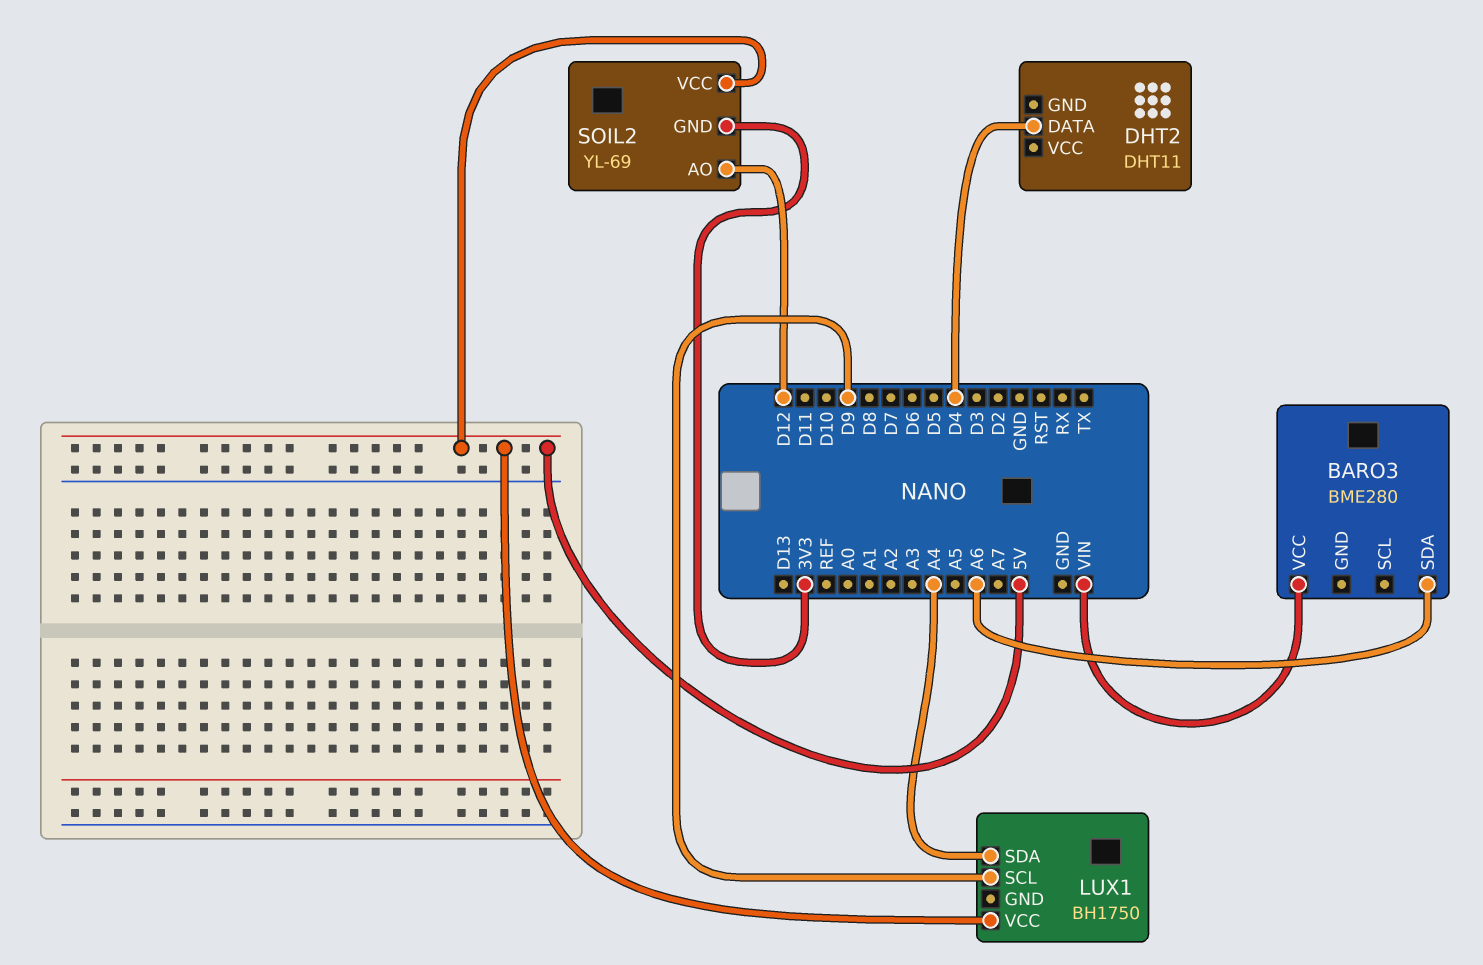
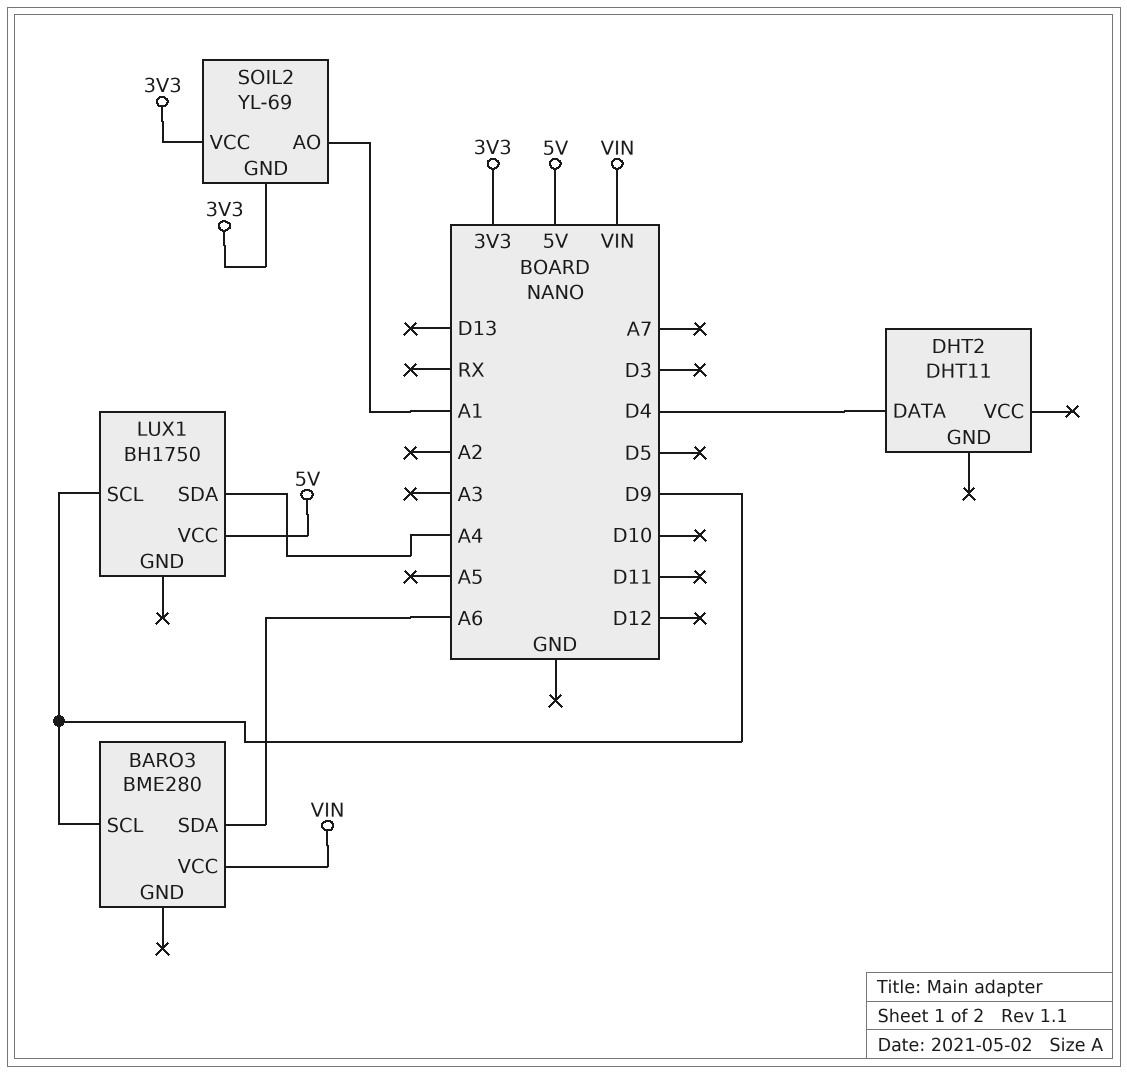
BARO3 pin SCL: none -> D9
SOIL2 pin AO: D12 -> A1
SOIL2 pin VCC: 5V -> 3V3

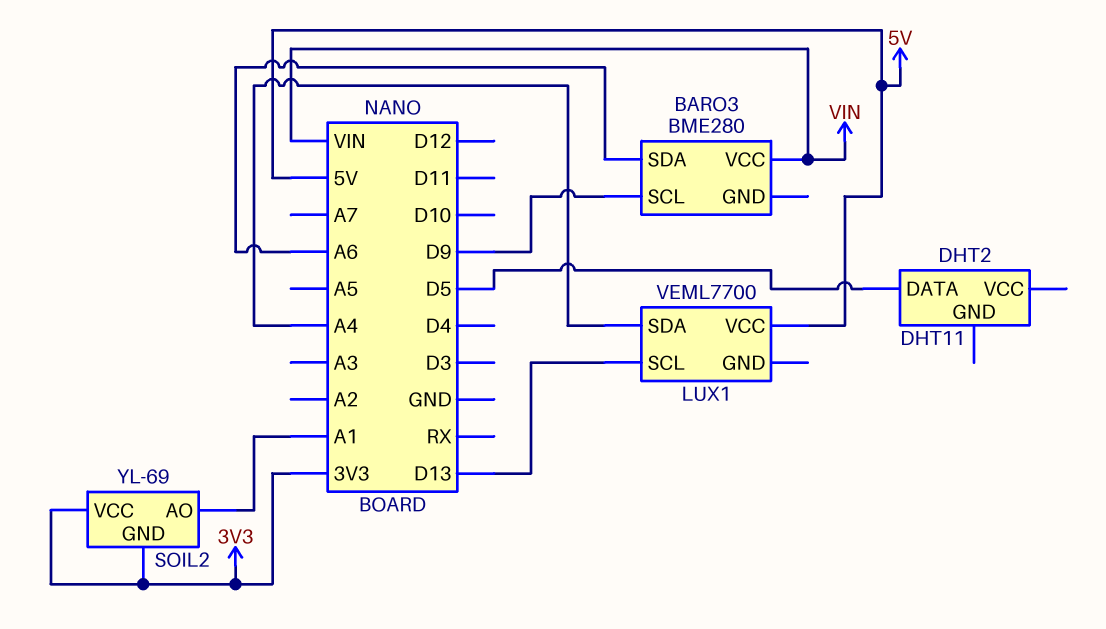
DHT2 pin DATA: D4 -> D5
LUX1: BH1750 -> VEML7700
LUX1 pin SCL: D9 -> D13

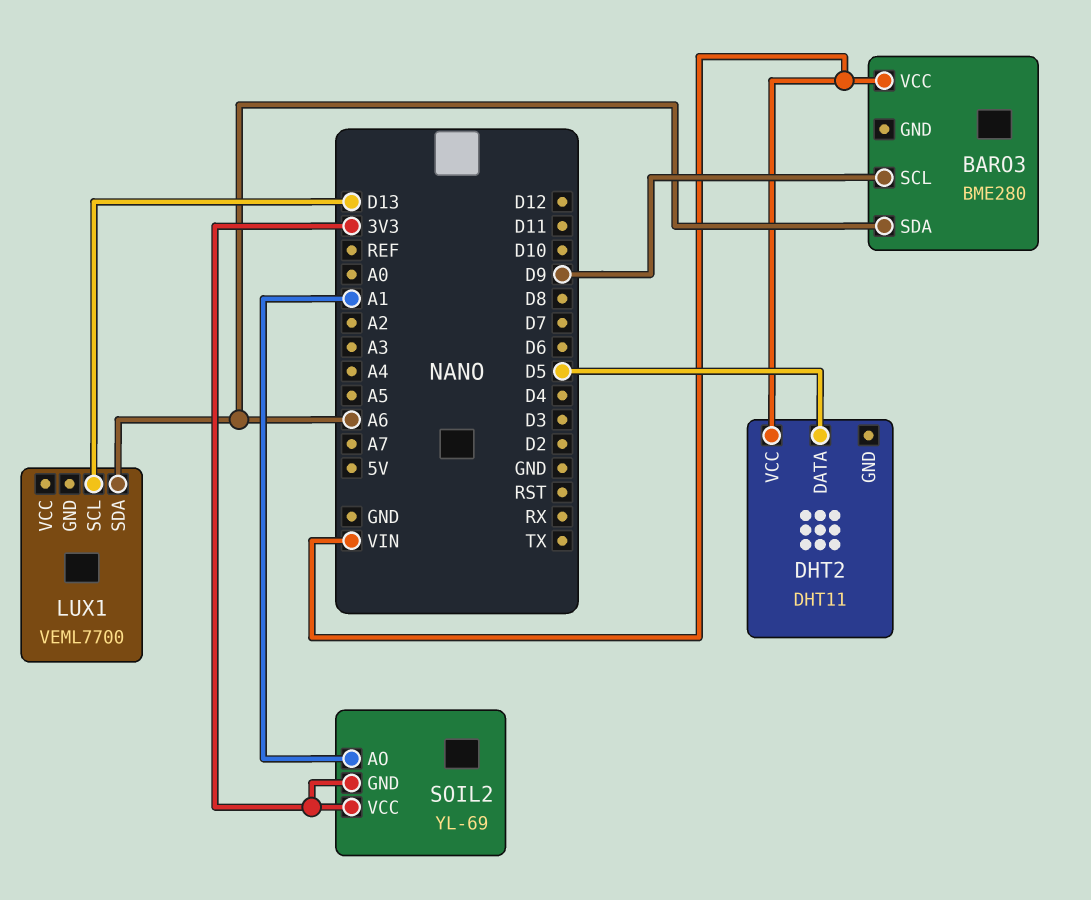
DHT2 pin VCC: none -> VIN
LUX1 pin SDA: A4 -> A6
LUX1 pin VCC: 5V -> none

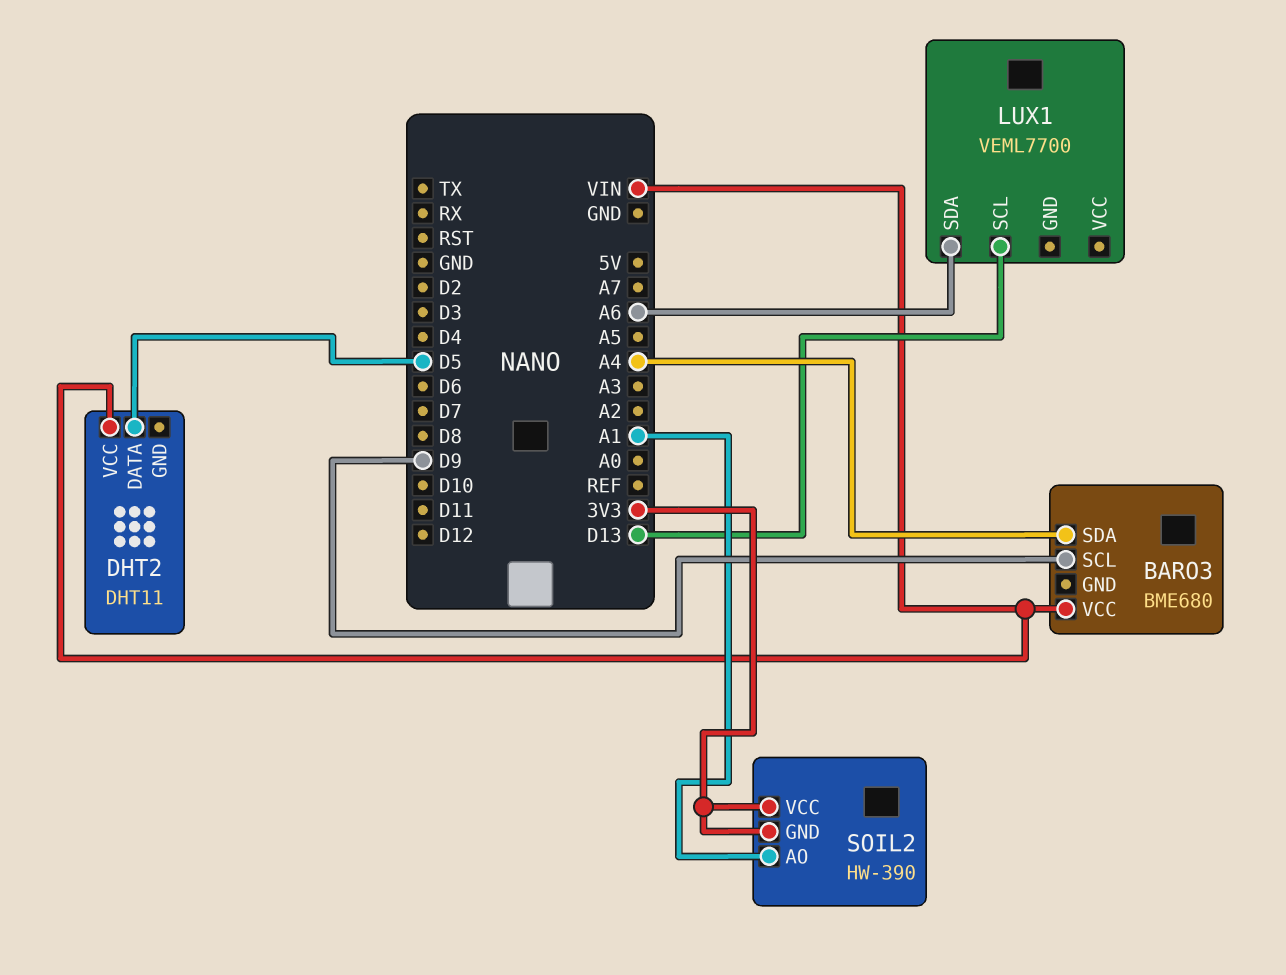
BARO3: BME280 -> BME680
BARO3 pin SDA: A6 -> A4
SOIL2: YL-69 -> HW-390

